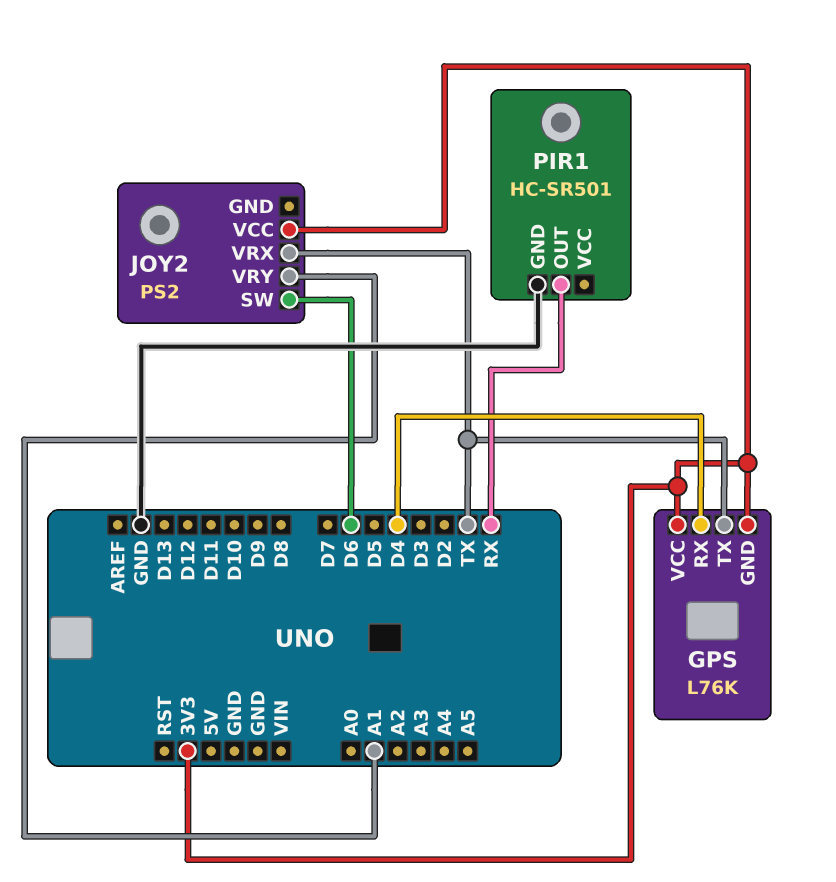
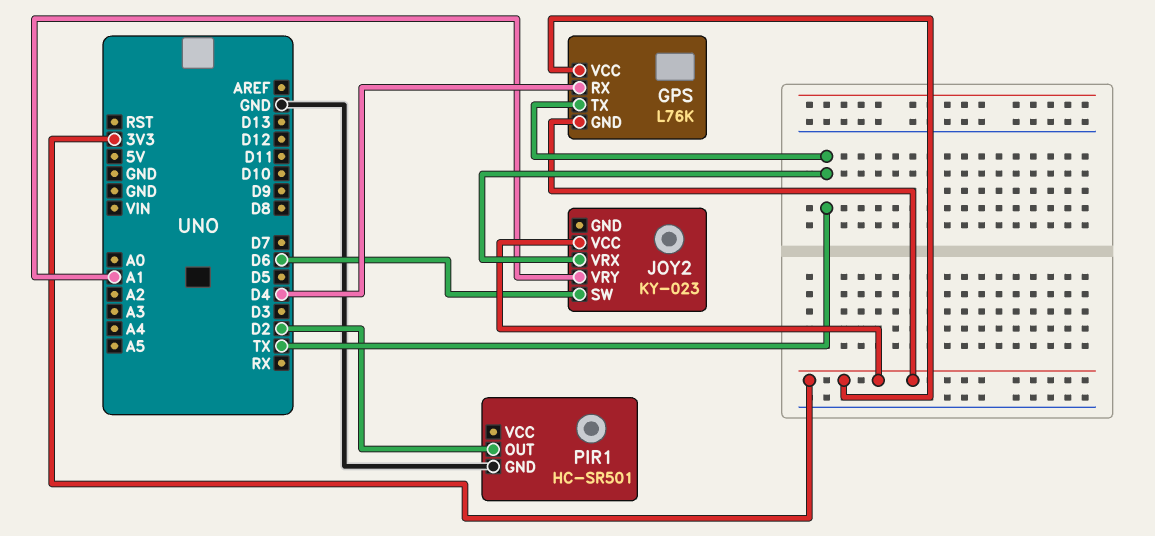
JOY2: PS2 -> KY-023
PIR1 pin OUT: RX -> D2

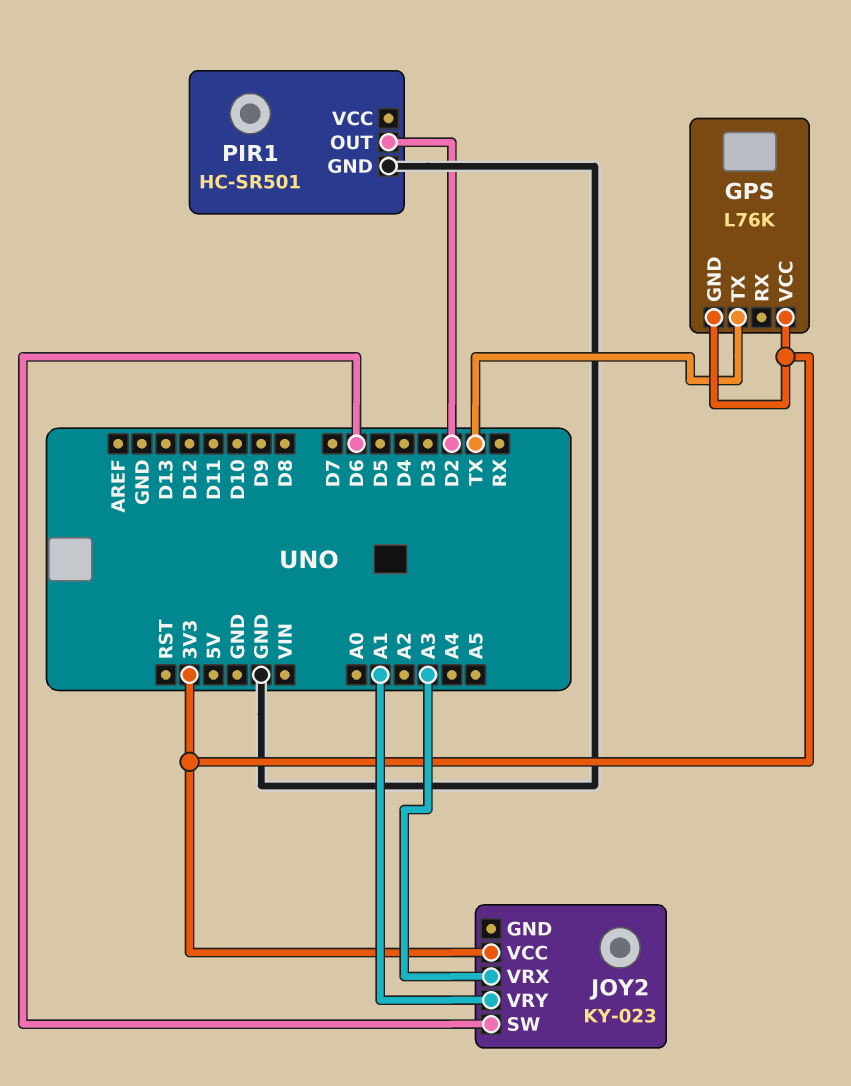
GPS pin RX: D4 -> none
JOY2 pin VRX: TX -> A3

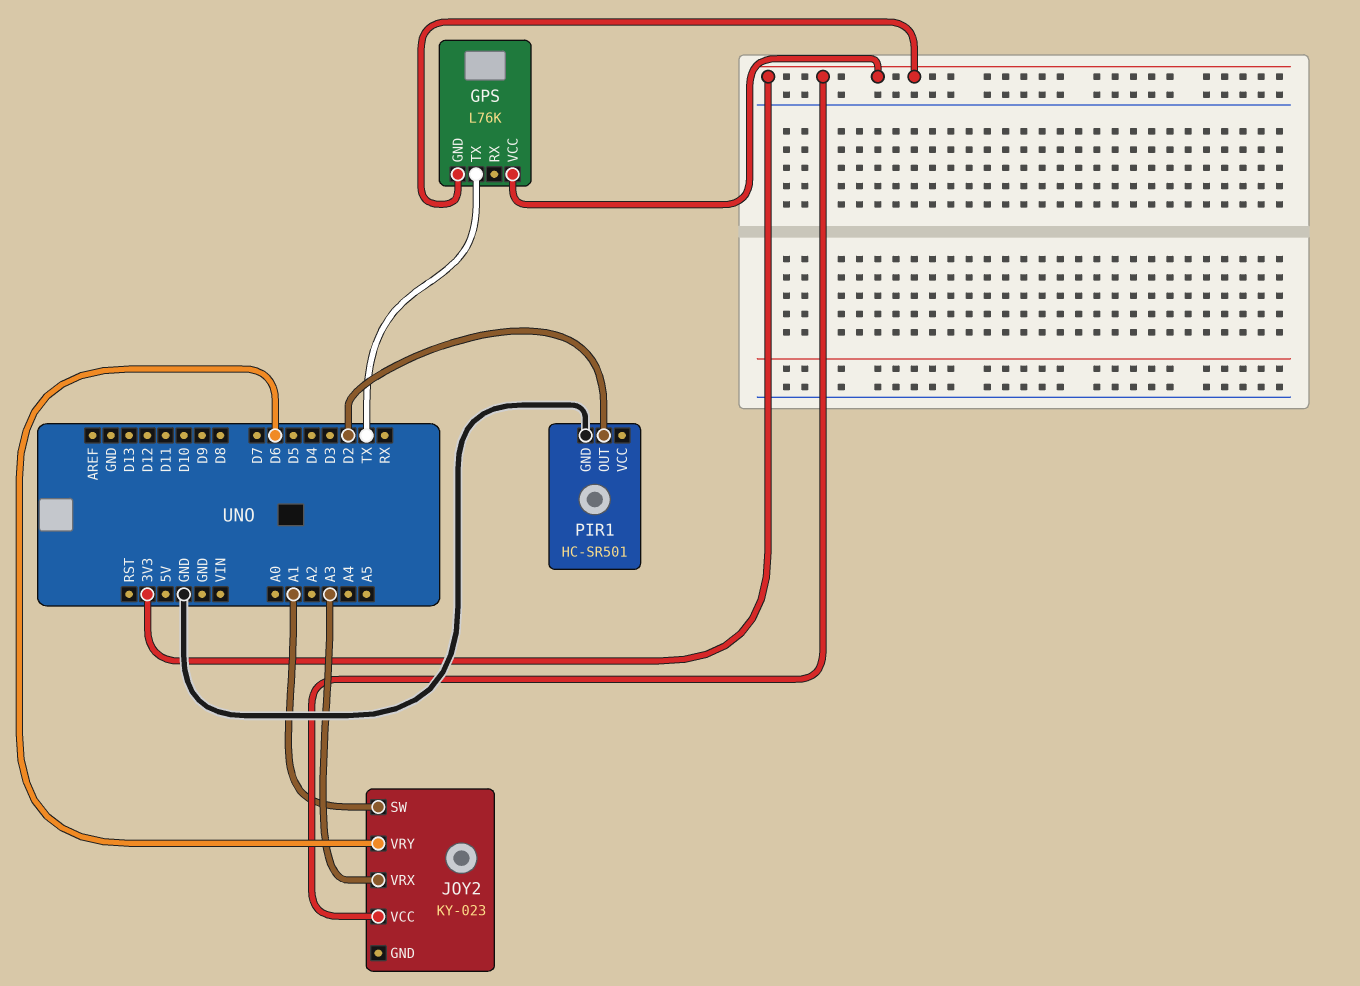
JOY2 pin SW: D6 -> A1
JOY2 pin VRY: A1 -> D6

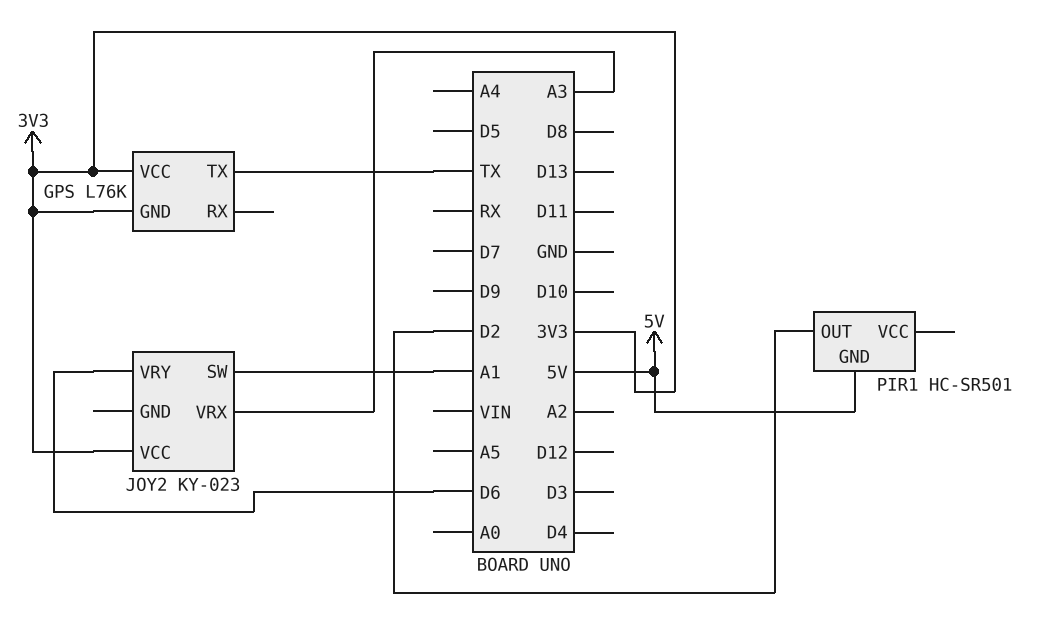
PIR1 pin GND: GND -> 5V

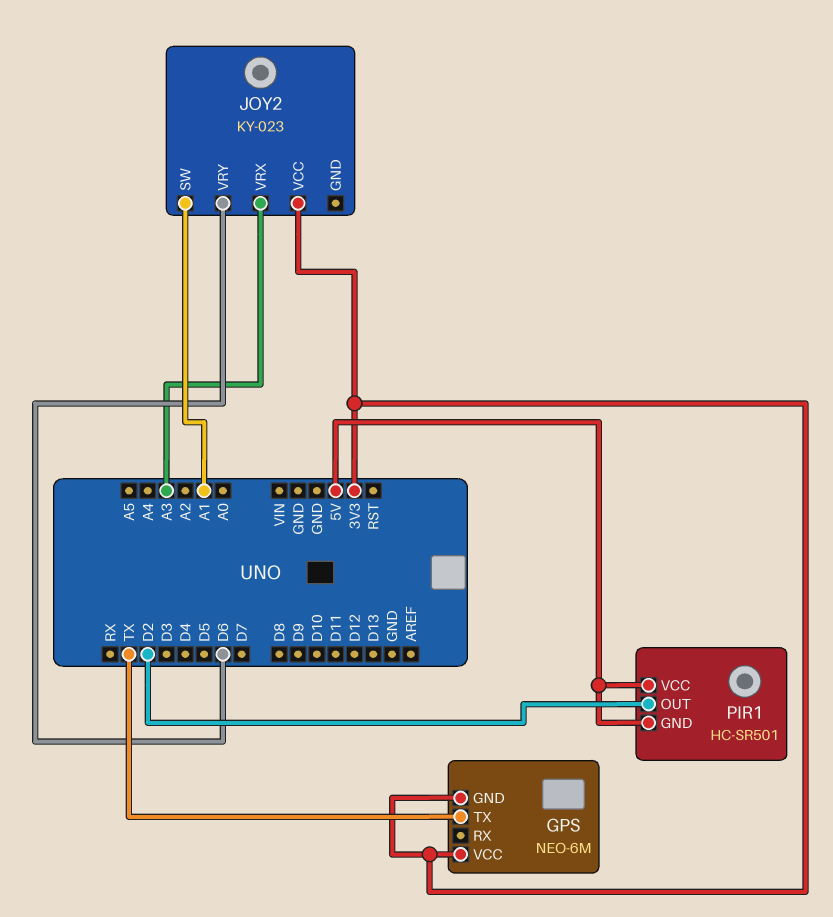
GPS: L76K -> NEO-6M
PIR1 pin VCC: none -> 5V

